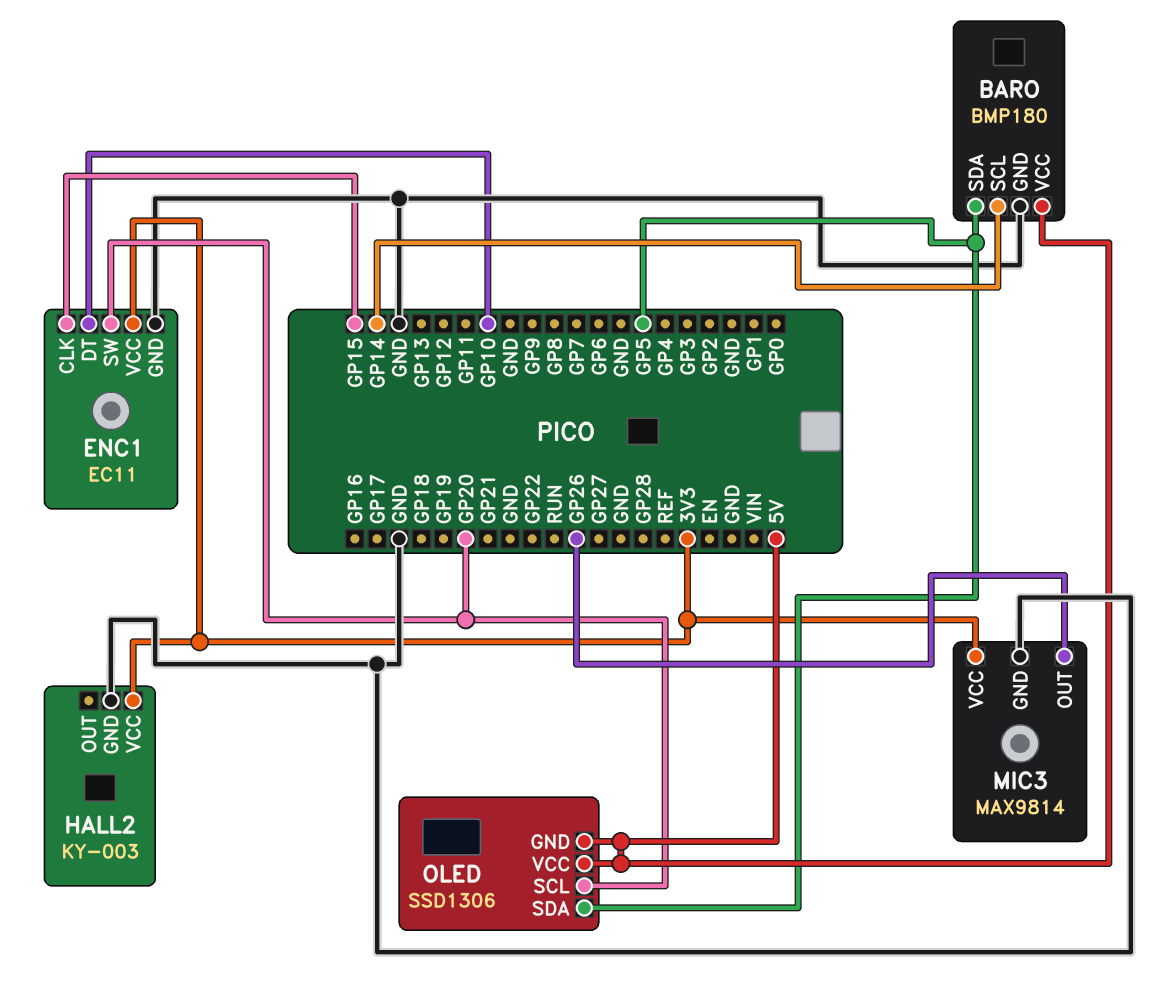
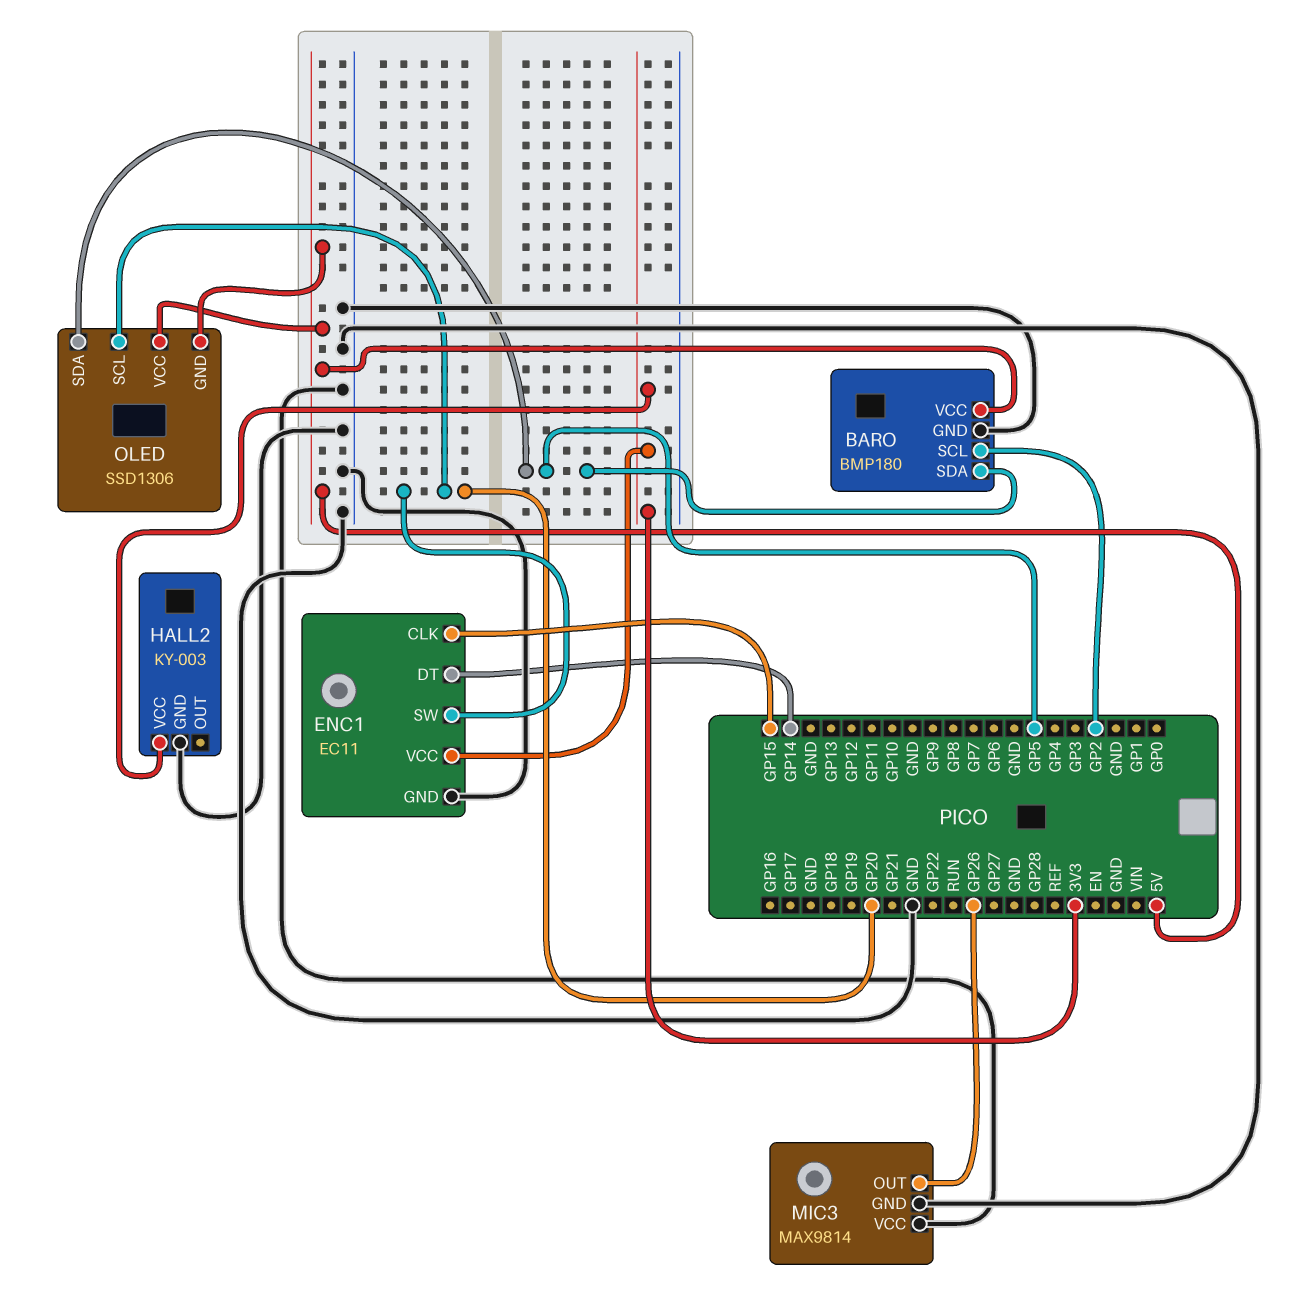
BARO pin SCL: GP14 -> GP2
ENC1 pin DT: GP10 -> GP14
MIC3 pin VCC: 3V3 -> GND

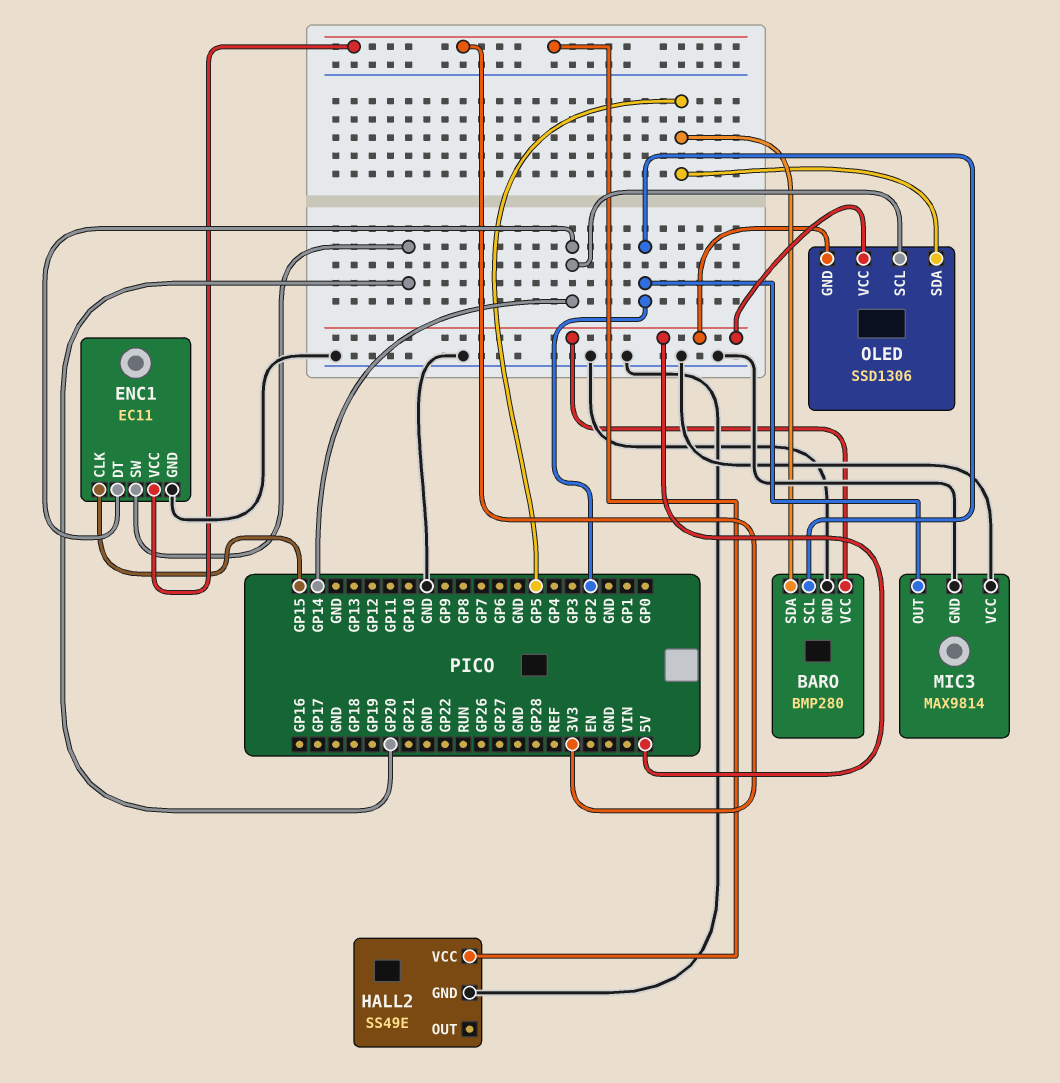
BARO: BMP180 -> BMP280
HALL2: KY-003 -> SS49E
MIC3 pin OUT: GP26 -> GP2
OLED pin SCL: GP20 -> GP14

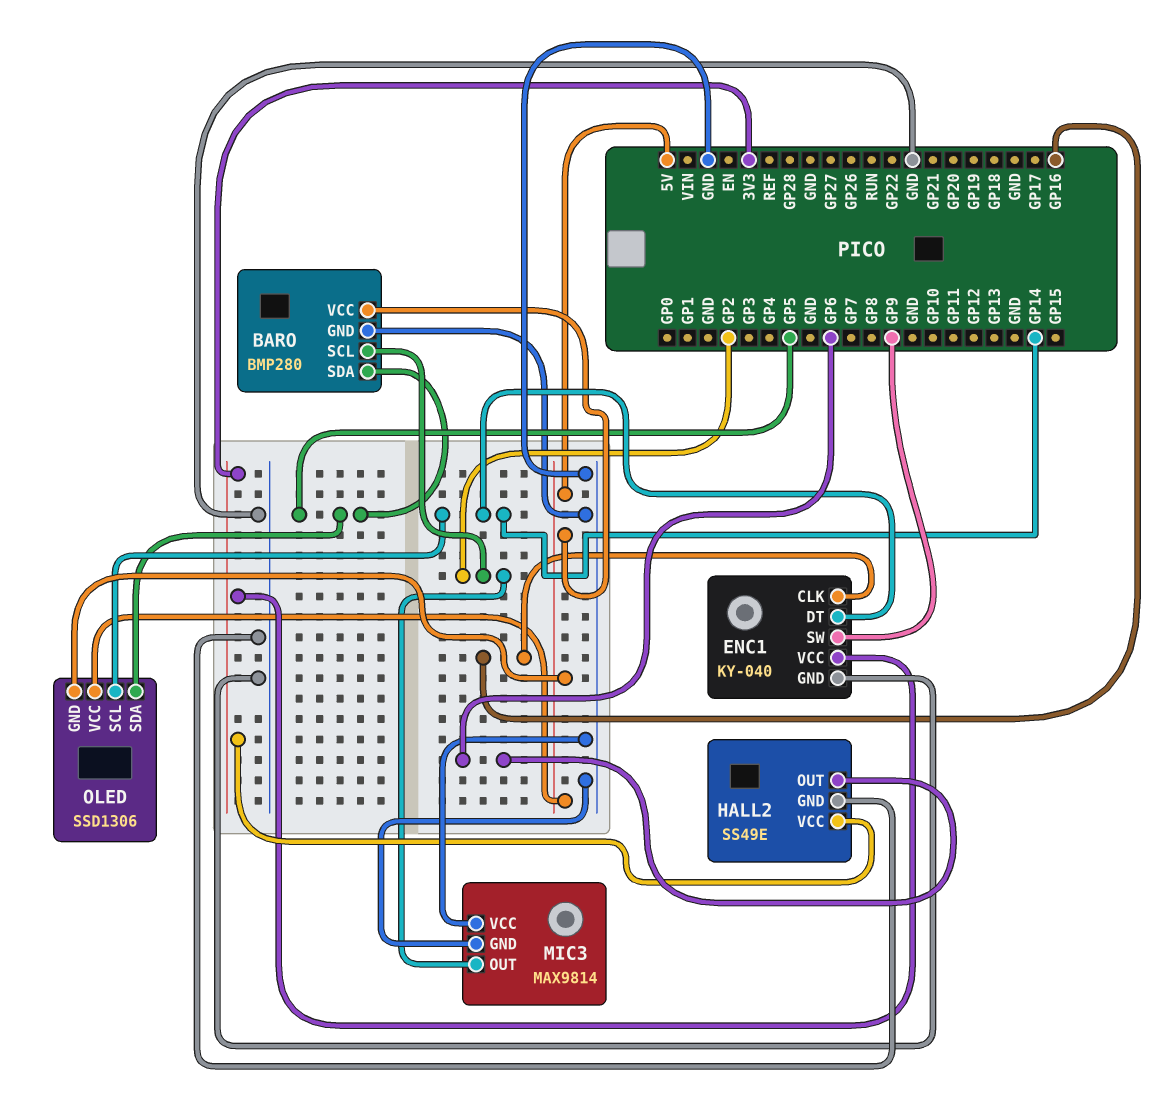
ENC1: EC11 -> KY-040
ENC1 pin CLK: GP15 -> GP16
ENC1 pin SW: GP20 -> GP9
HALL2 pin OUT: none -> GP6

